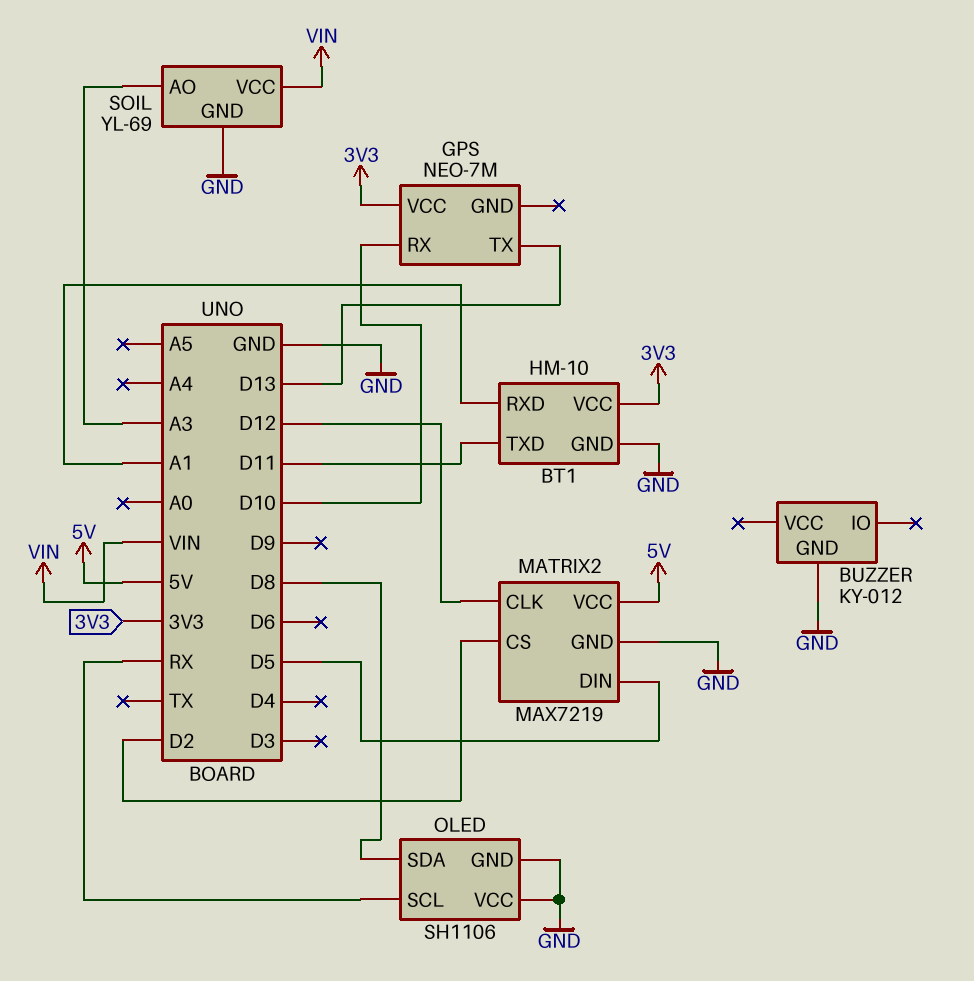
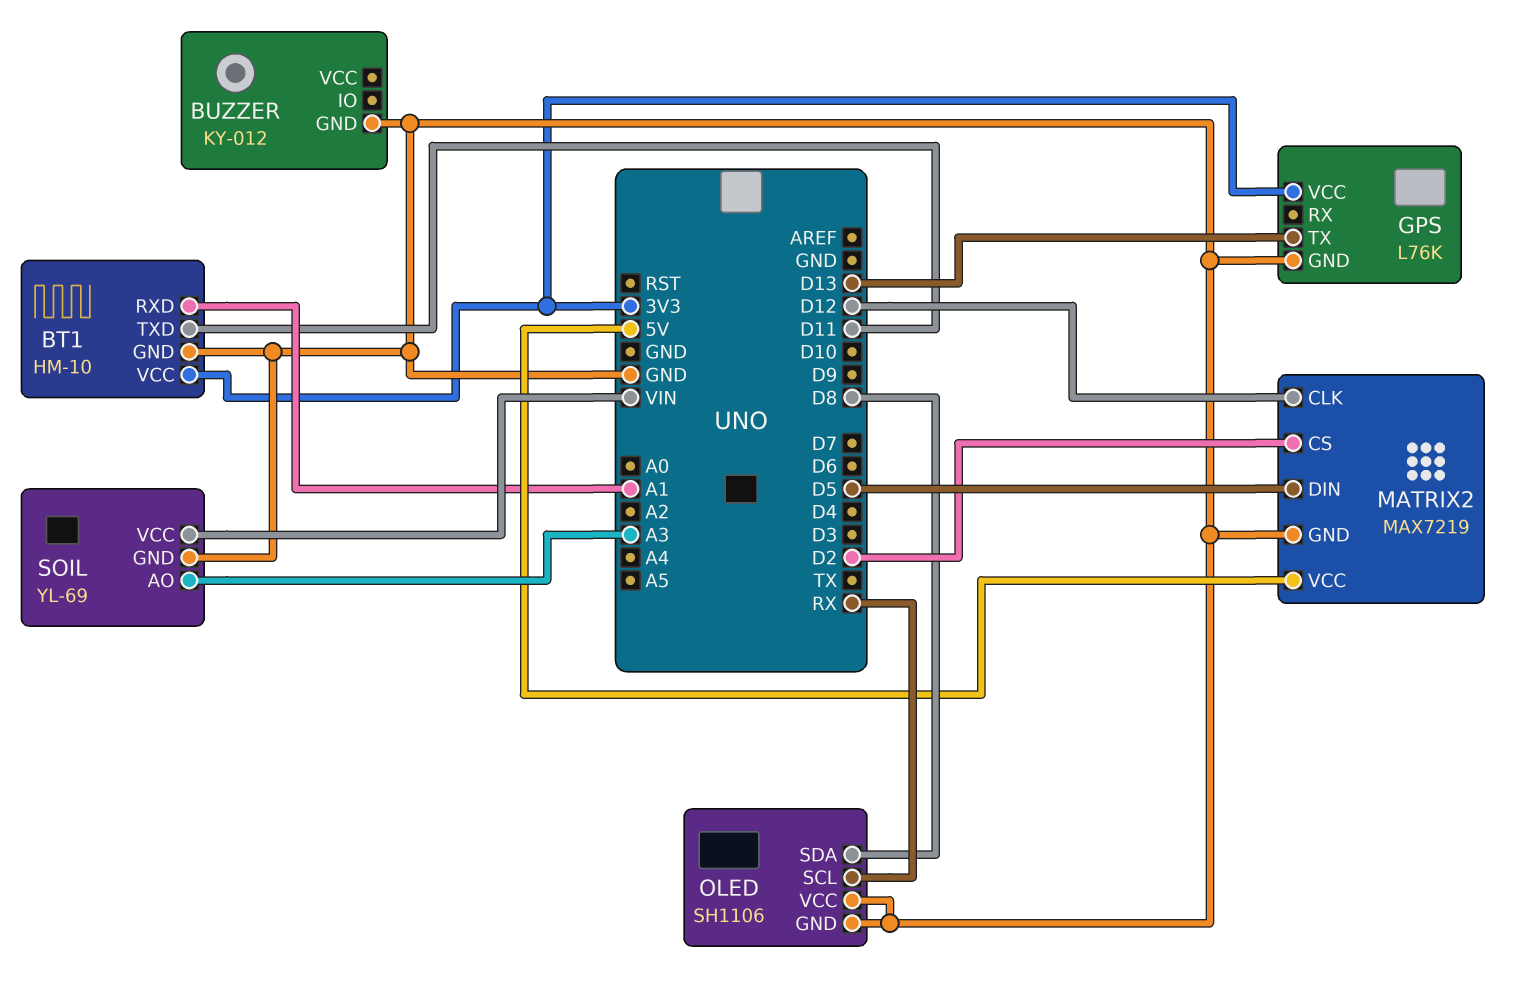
GPS: NEO-7M -> L76K
GPS pin GND: none -> GND
GPS pin RX: D10 -> none

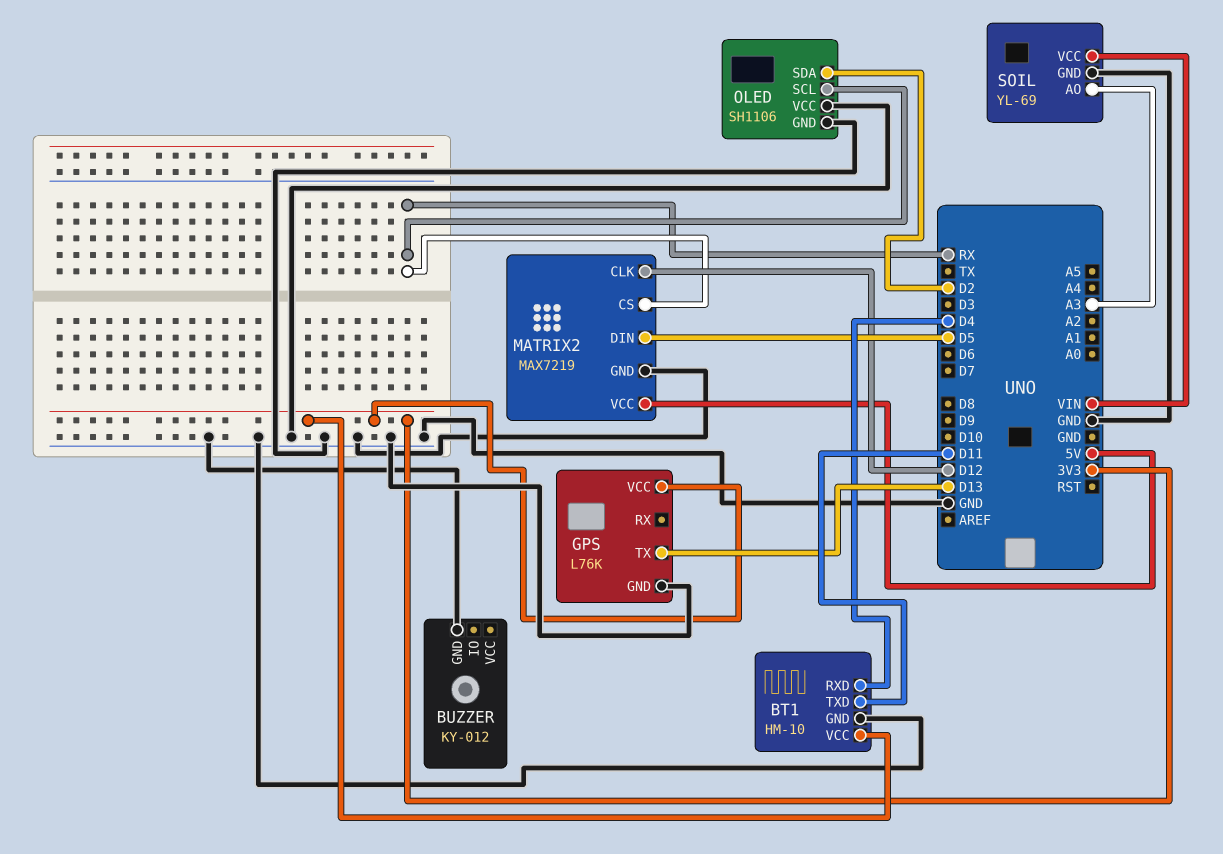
BT1 pin RXD: A1 -> D4
MATRIX2 pin CS: D2 -> RX
OLED pin SDA: D8 -> D2

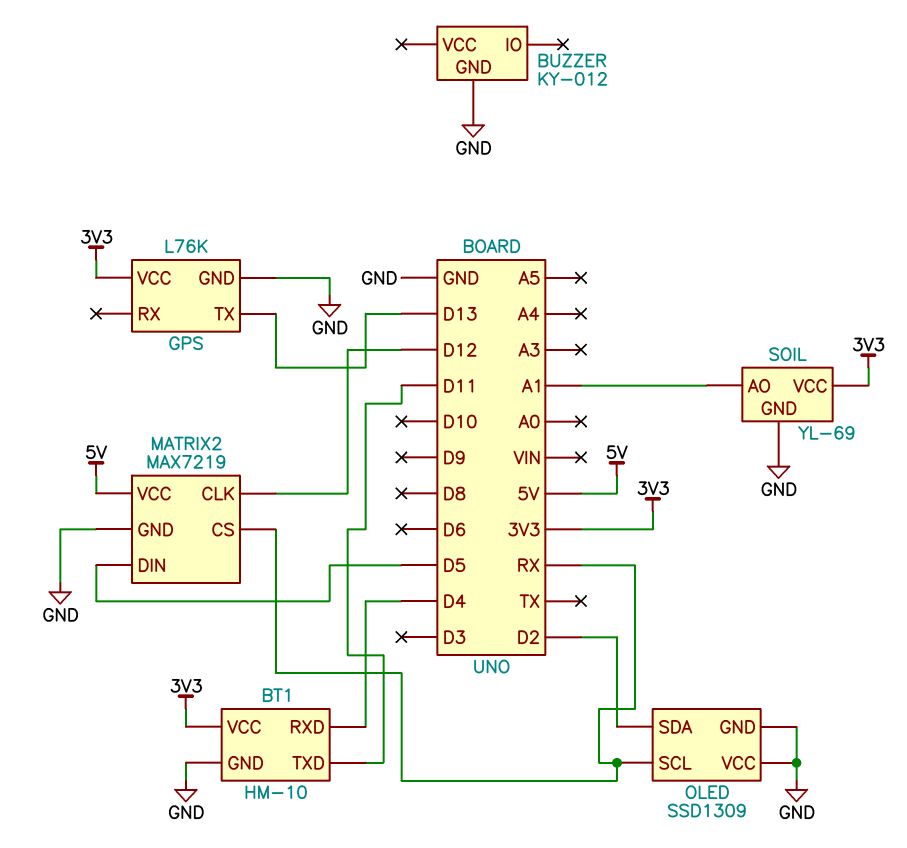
OLED: SH1106 -> SSD1309
SOIL pin AO: A3 -> A1
SOIL pin VCC: VIN -> 3V3

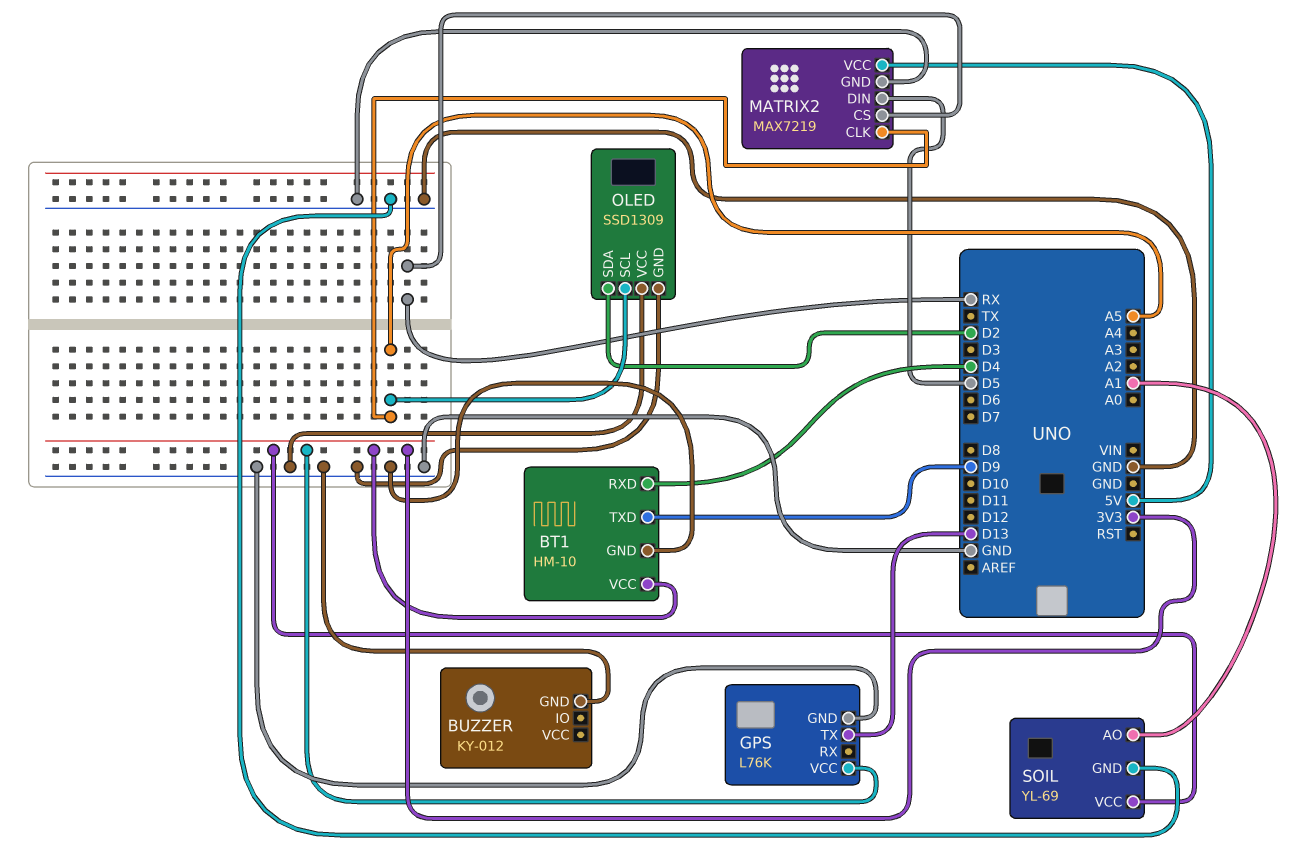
BT1 pin TXD: D11 -> D9
MATRIX2 pin CLK: D12 -> A5
OLED pin SCL: RX -> A5

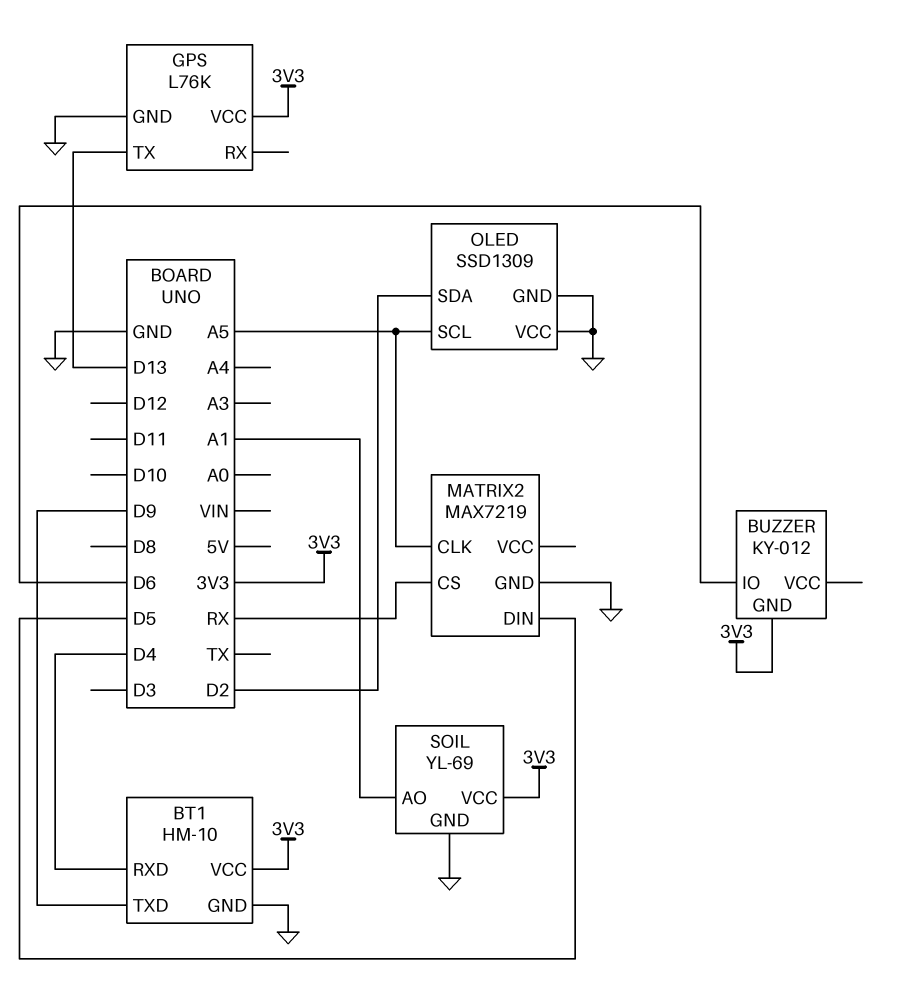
BUZZER pin GND: GND -> 3V3
BUZZER pin IO: none -> D6
MATRIX2 pin VCC: 5V -> none

